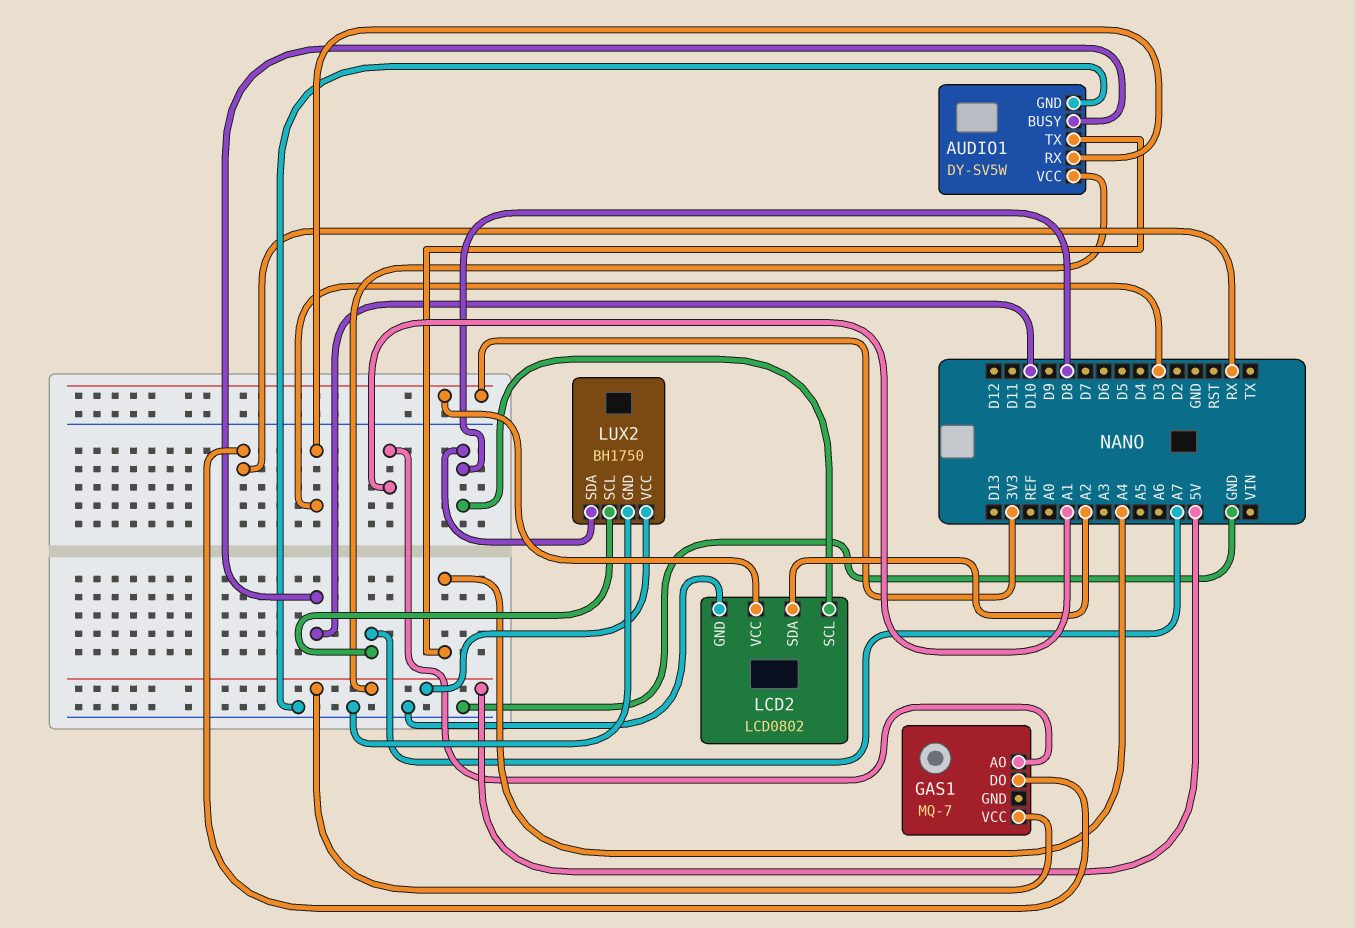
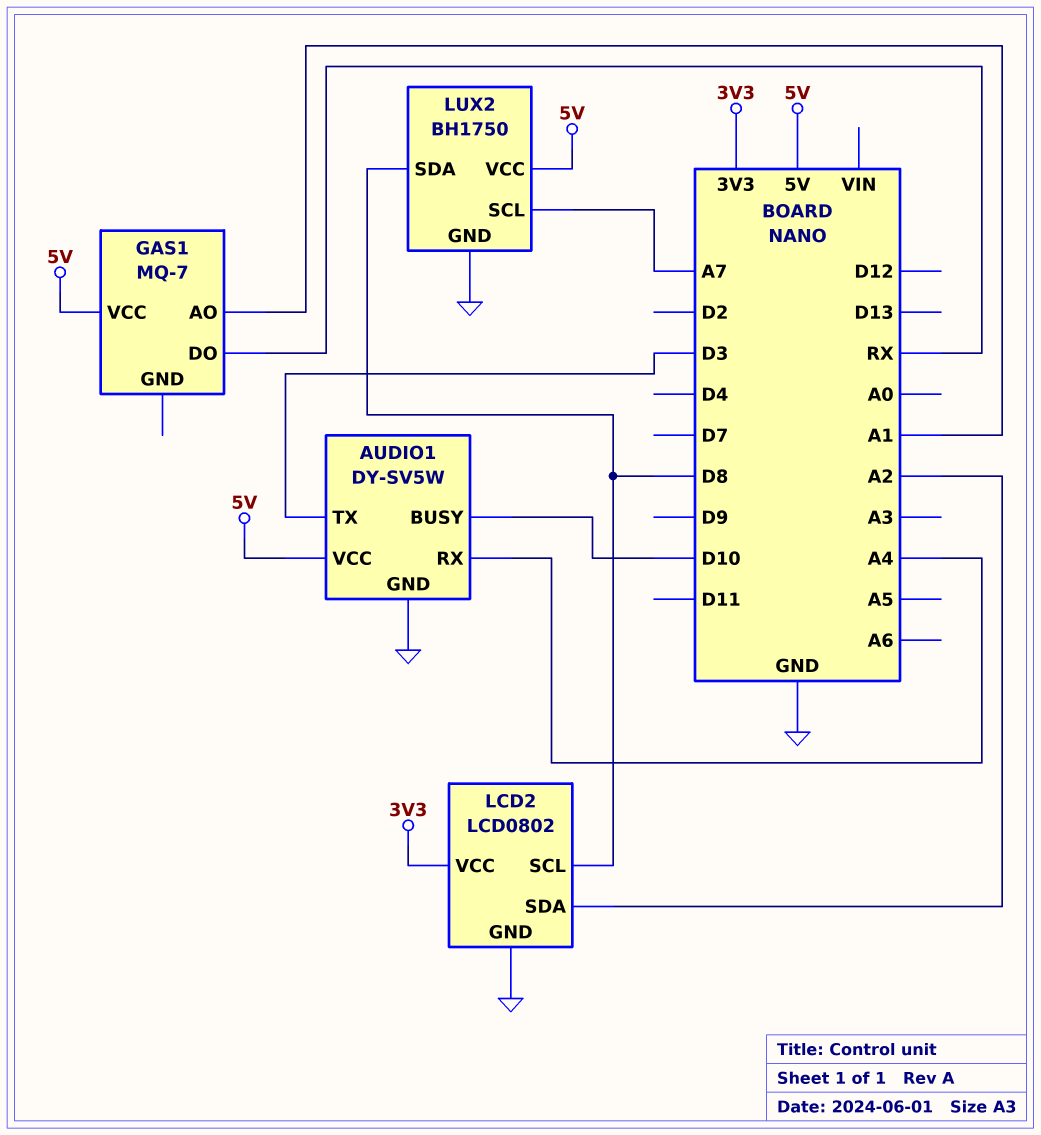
AUDIO1 pin RX: D3 -> A4
AUDIO1 pin TX: A4 -> D3

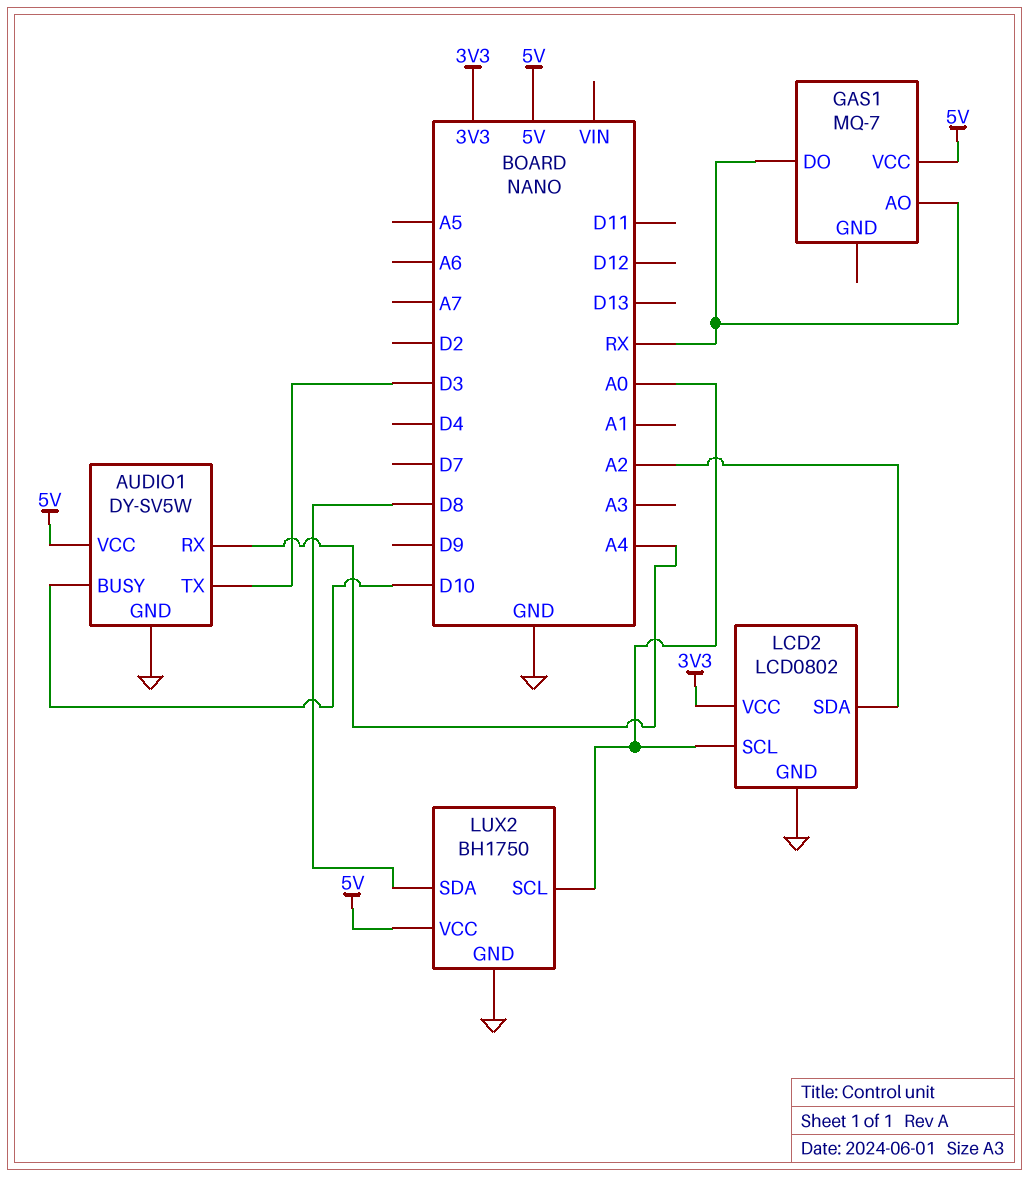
GAS1 pin AO: A1 -> RX
LCD2 pin SCL: D8 -> A0
LUX2 pin SCL: A7 -> A0

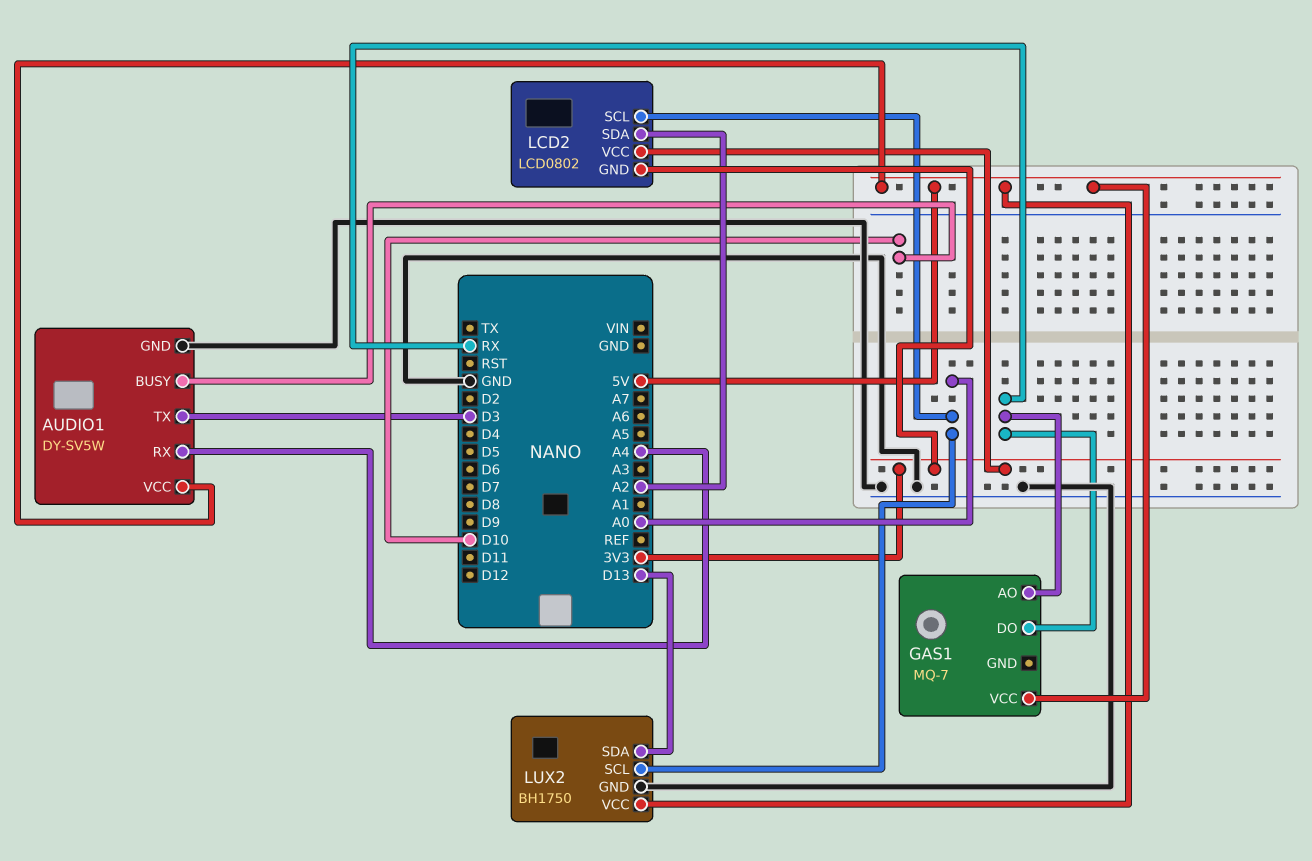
LCD2 pin GND: GND -> 3V3
LUX2 pin SDA: D8 -> D13

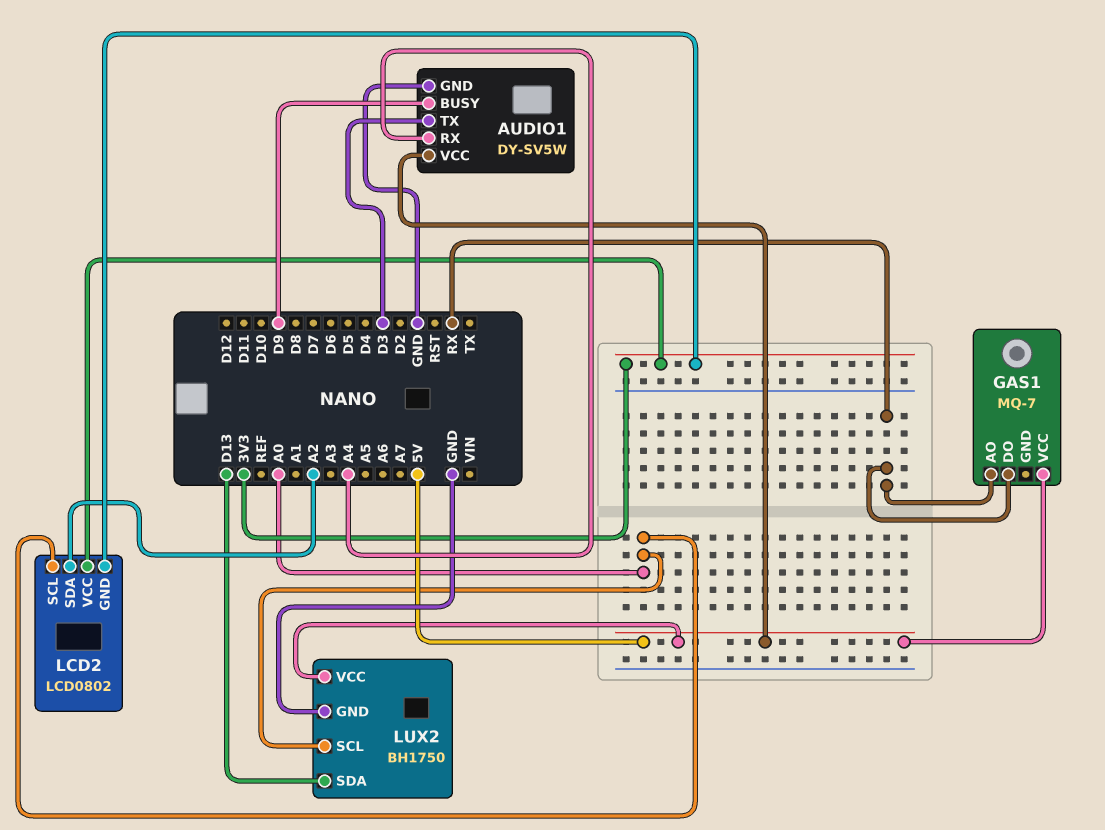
AUDIO1 pin BUSY: D10 -> D9

